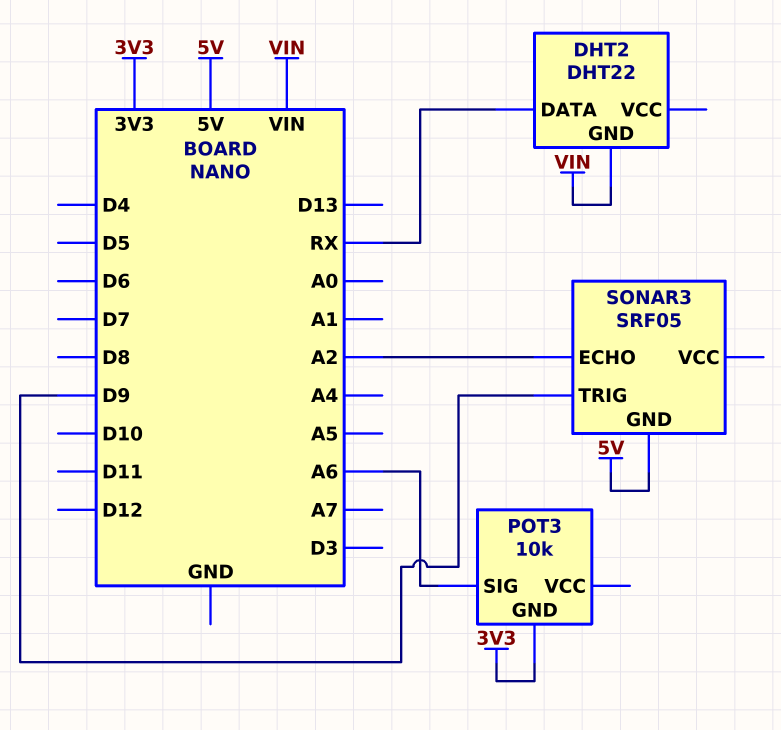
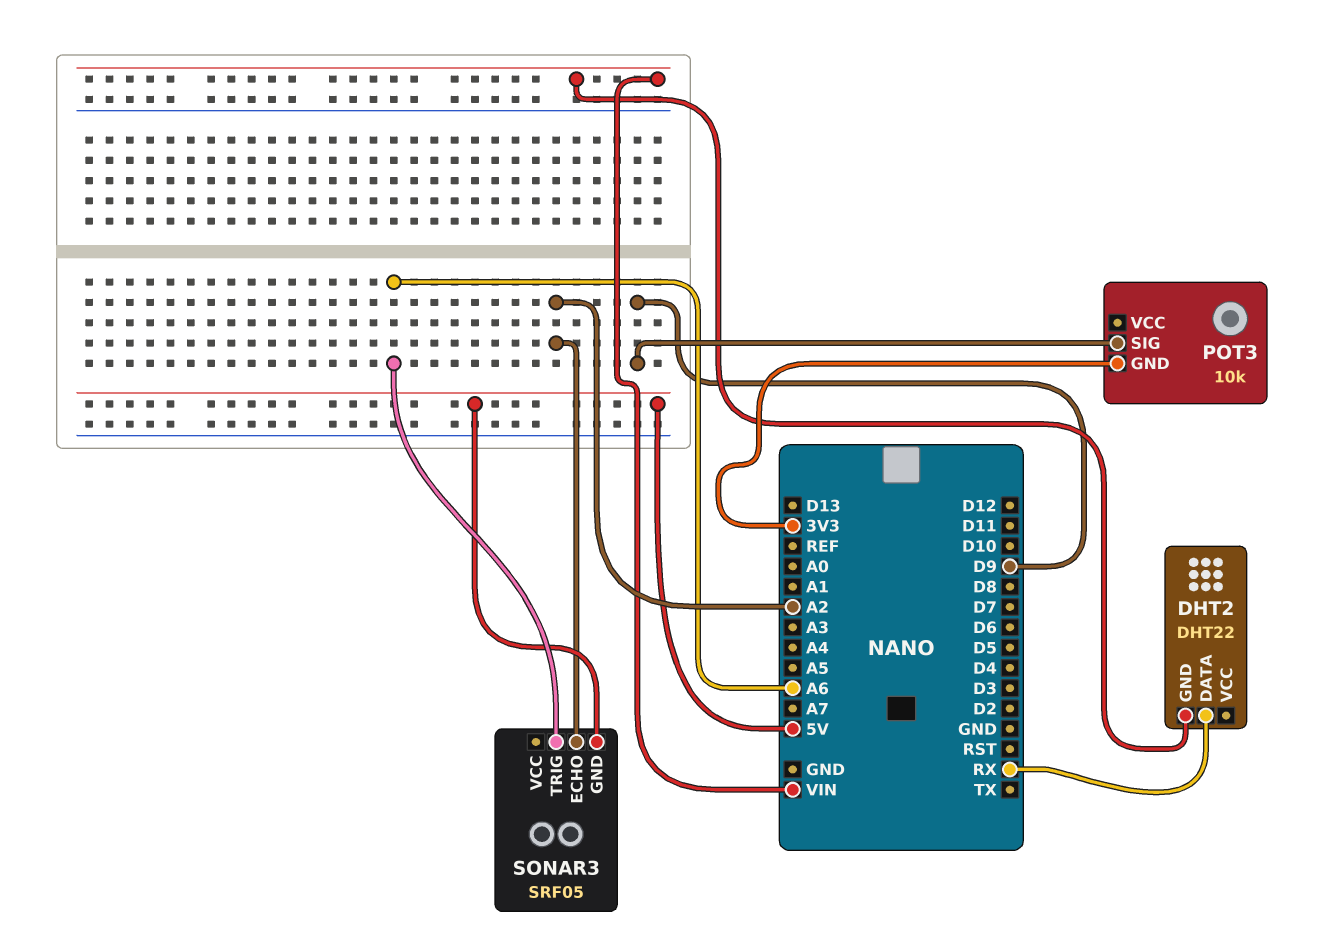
POT3 pin SIG: A6 -> D9
SONAR3 pin TRIG: D9 -> A6

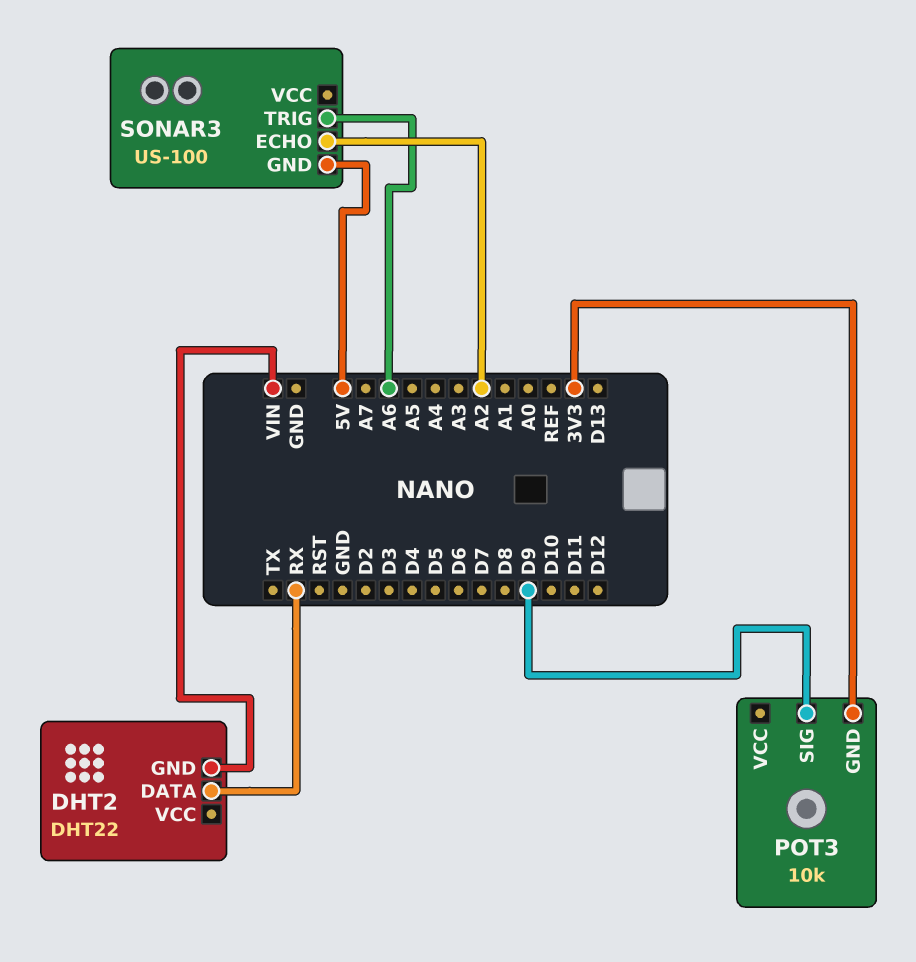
SONAR3: SRF05 -> US-100

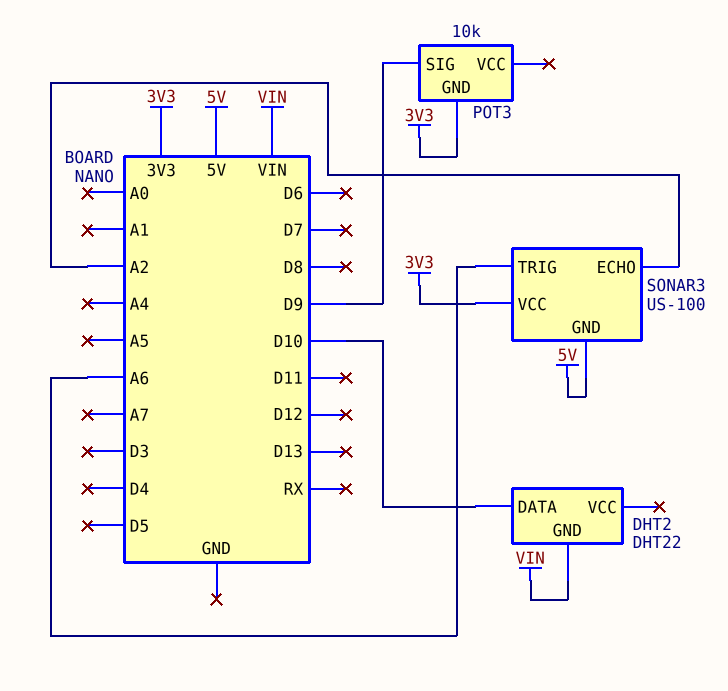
DHT2 pin DATA: RX -> D10
SONAR3 pin VCC: none -> 3V3

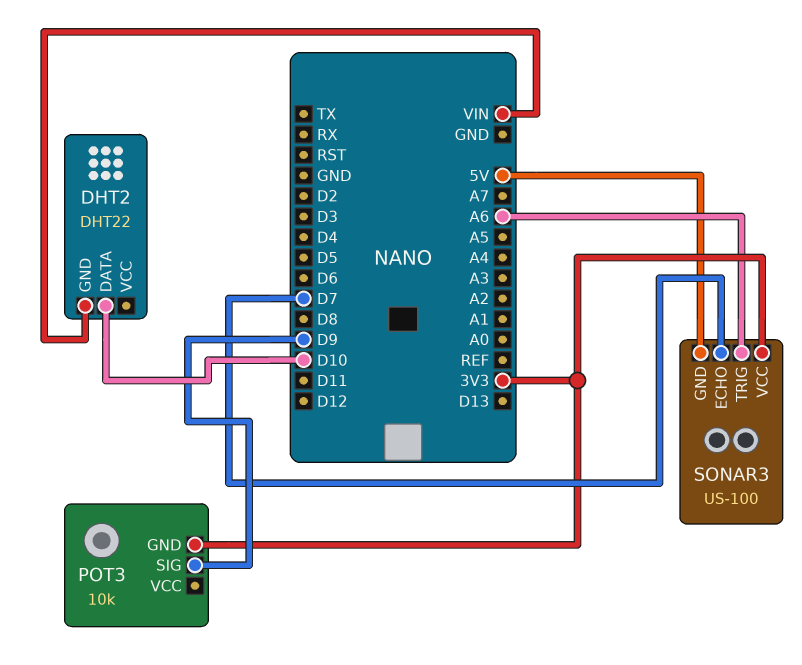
SONAR3 pin ECHO: A2 -> D7

